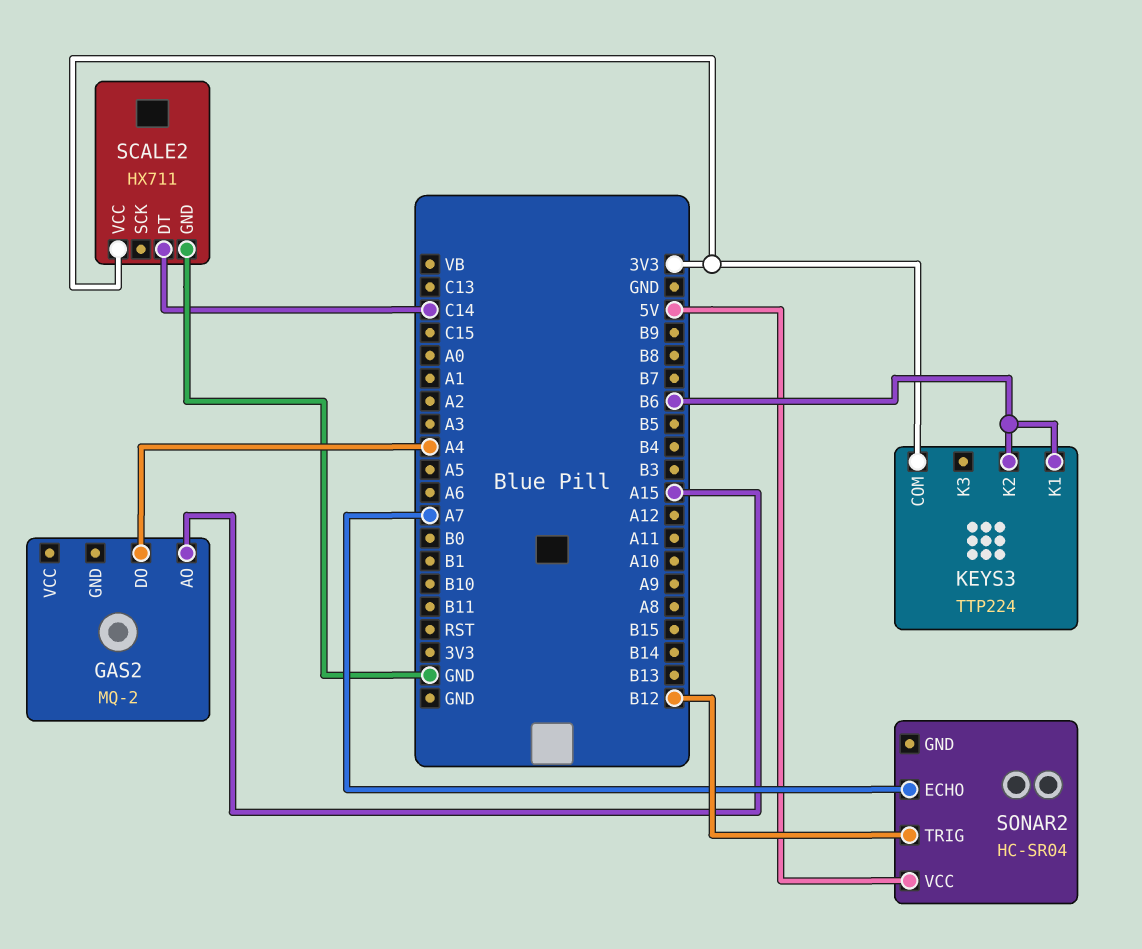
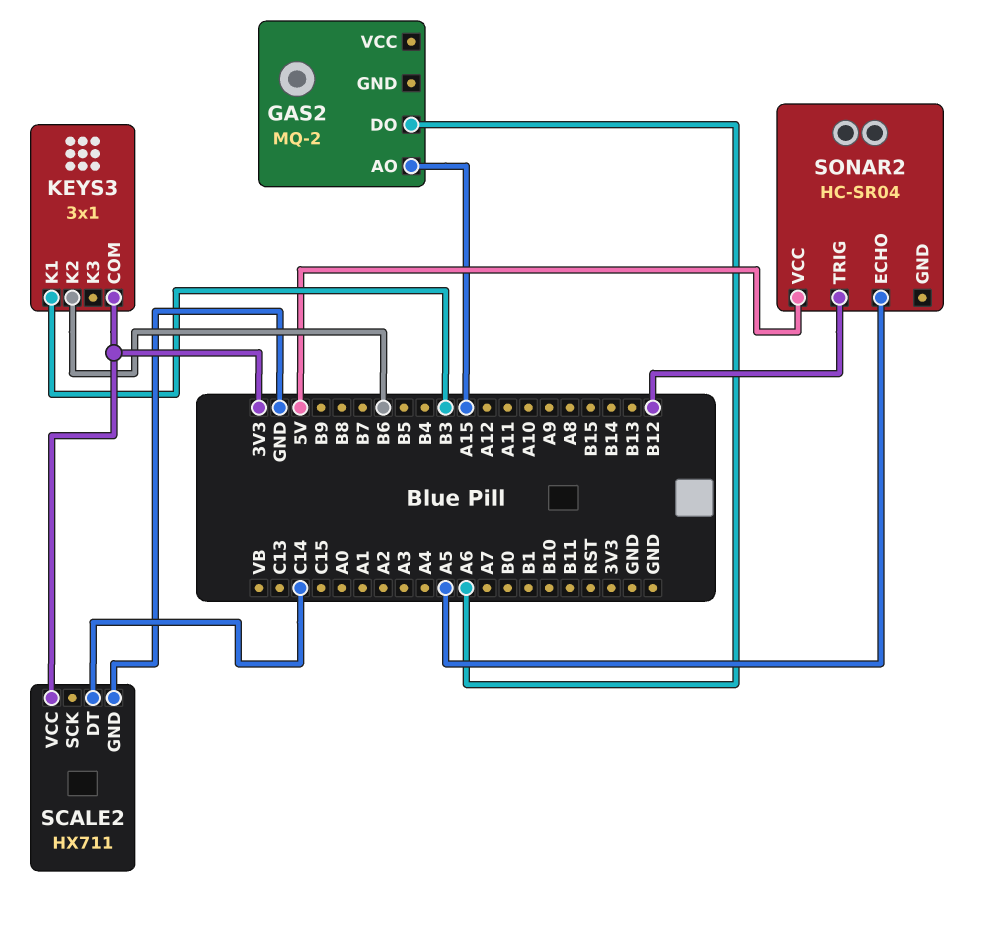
GAS2 pin DO: A4 -> A6
KEYS3: TTP224 -> 3x1
KEYS3 pin K1: B6 -> B3
SONAR2 pin ECHO: A7 -> A5

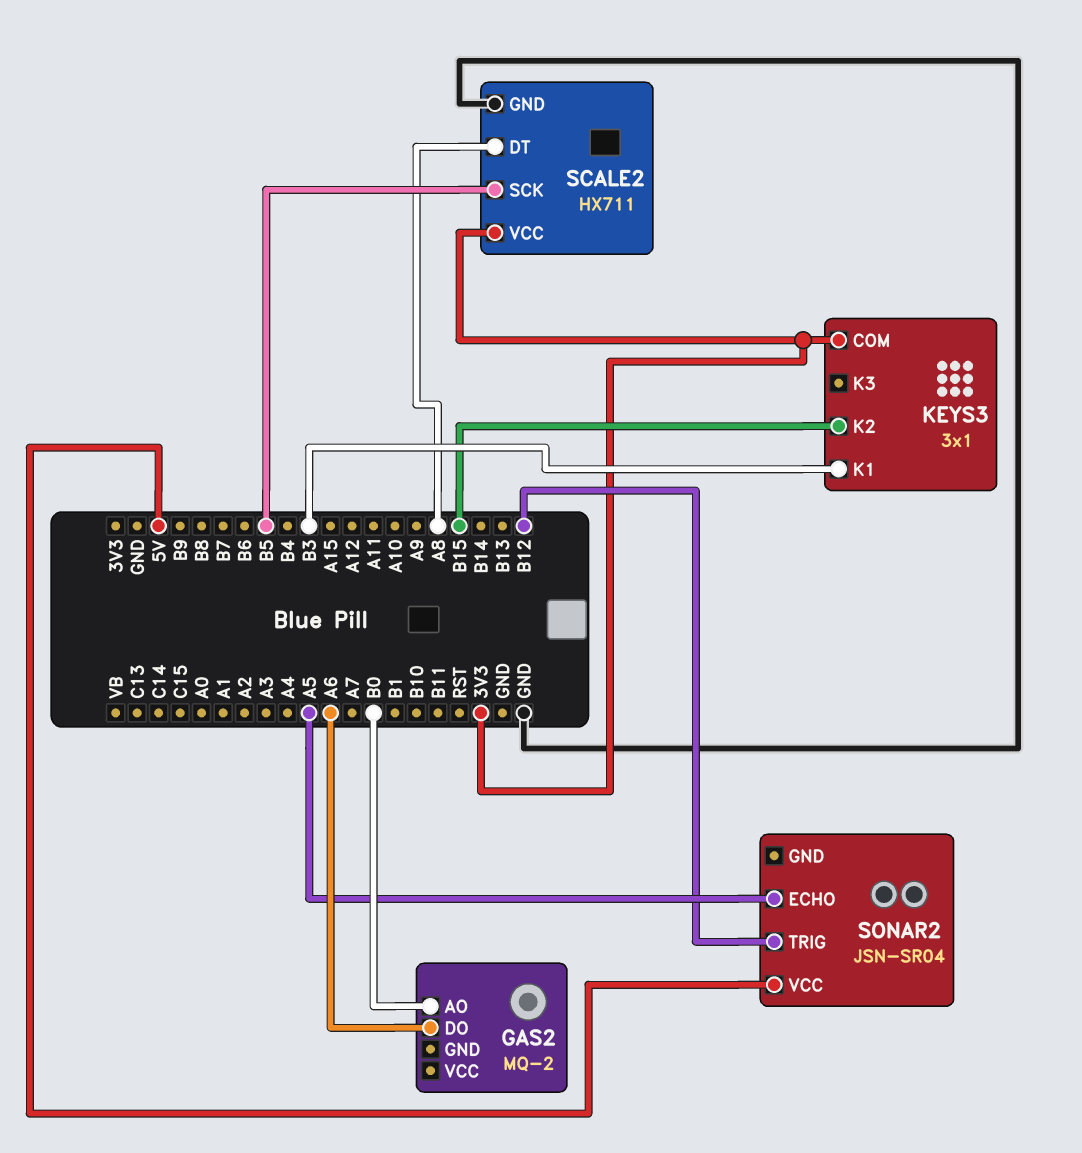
GAS2 pin AO: A15 -> B0
KEYS3 pin K2: B6 -> B15
SCALE2 pin DT: C14 -> A8
SCALE2 pin SCK: none -> B5
SONAR2: HC-SR04 -> JSN-SR04

